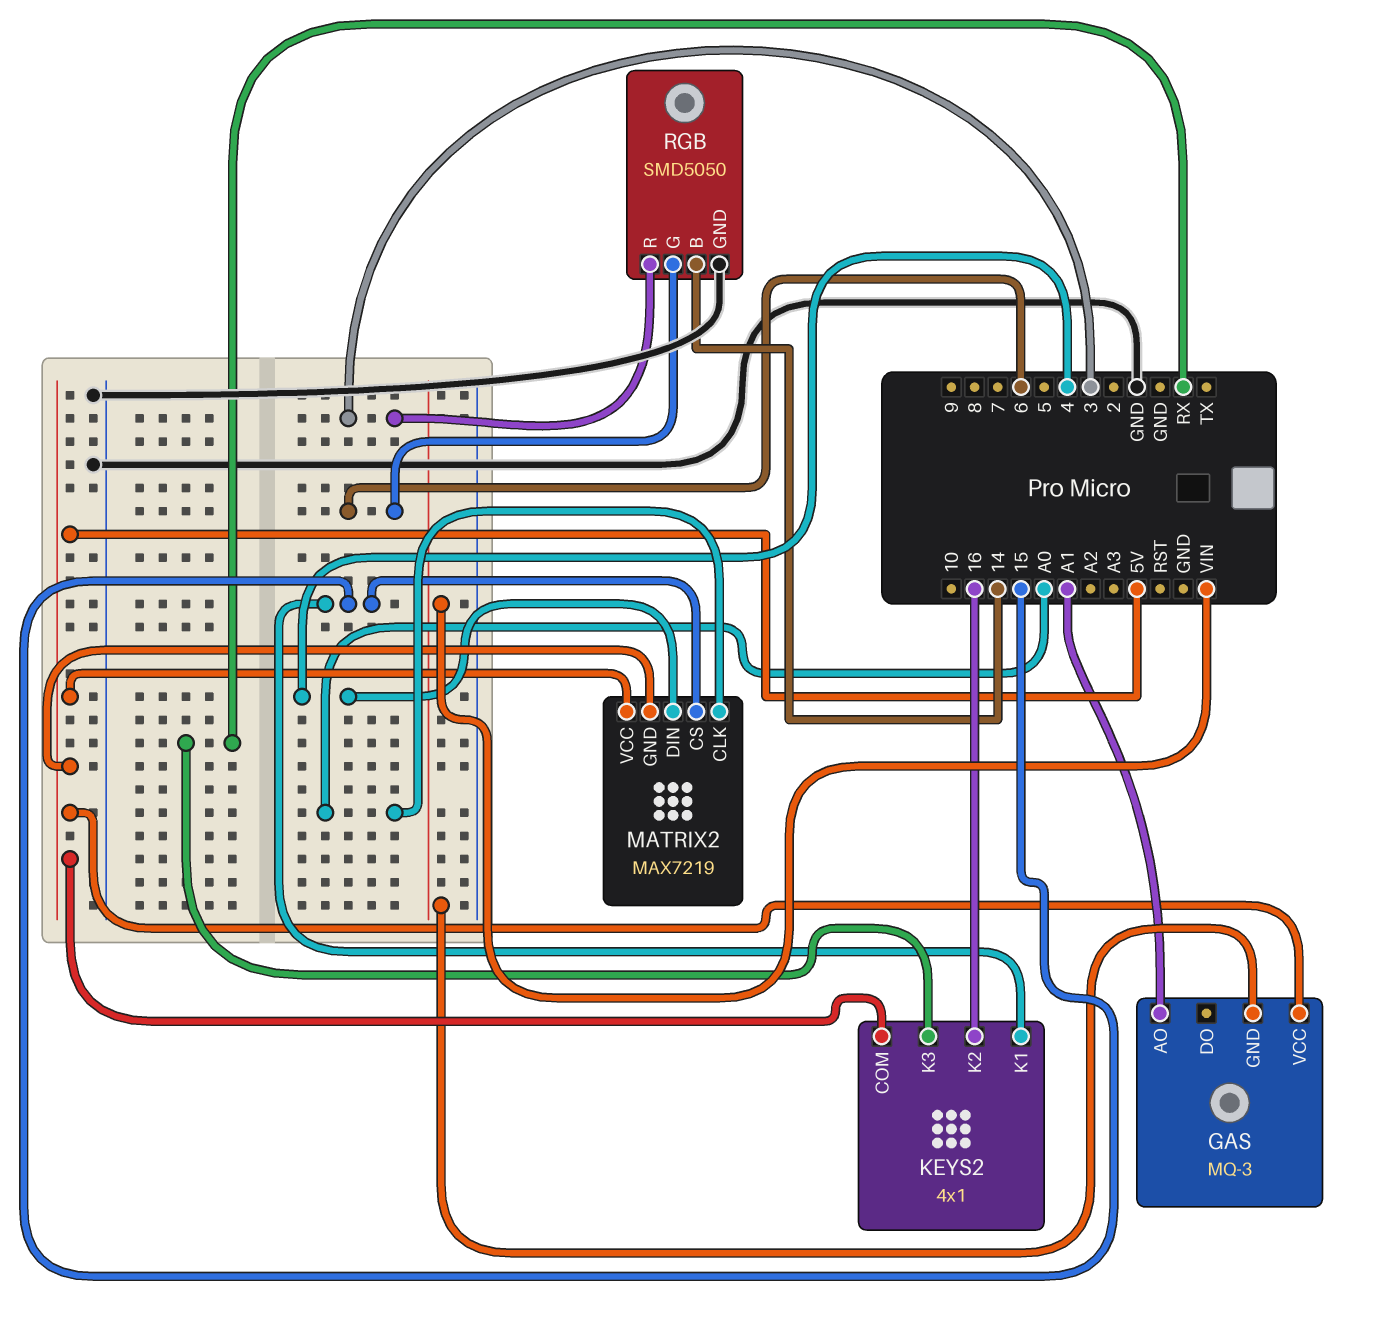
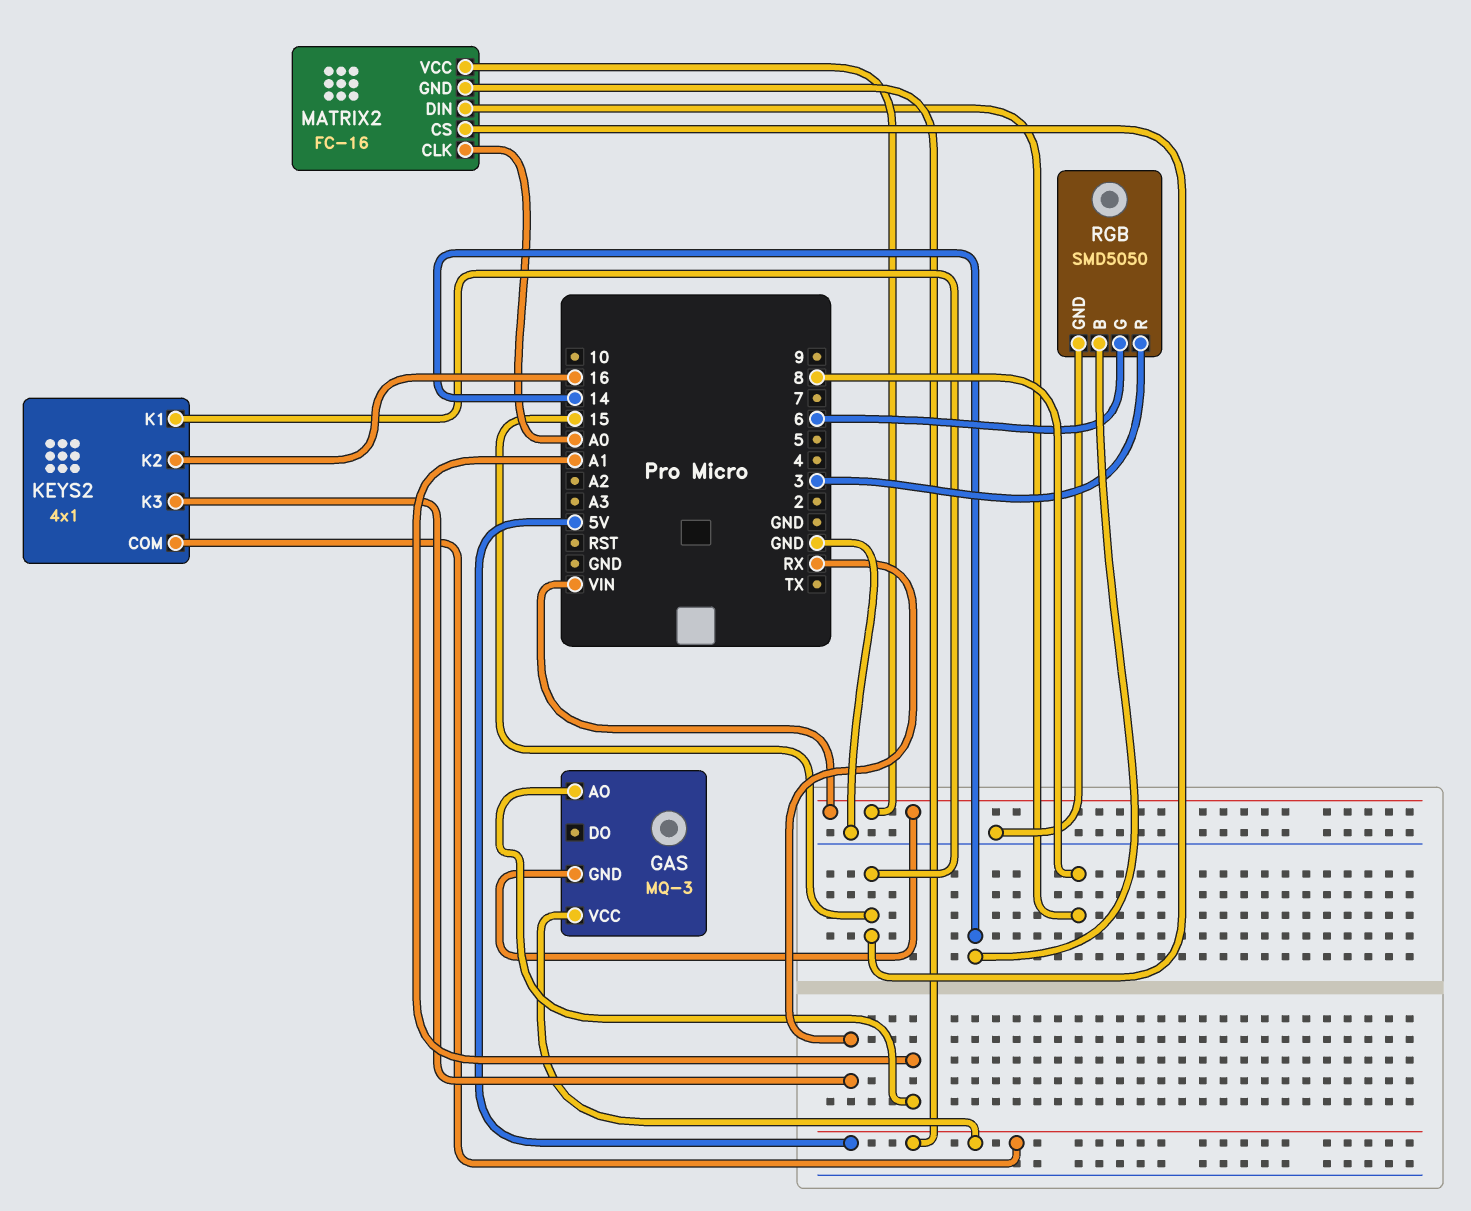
MATRIX2: MAX7219 -> FC-16
MATRIX2 pin DIN: 4 -> 8
MATRIX2 pin VCC: 5V -> VIN

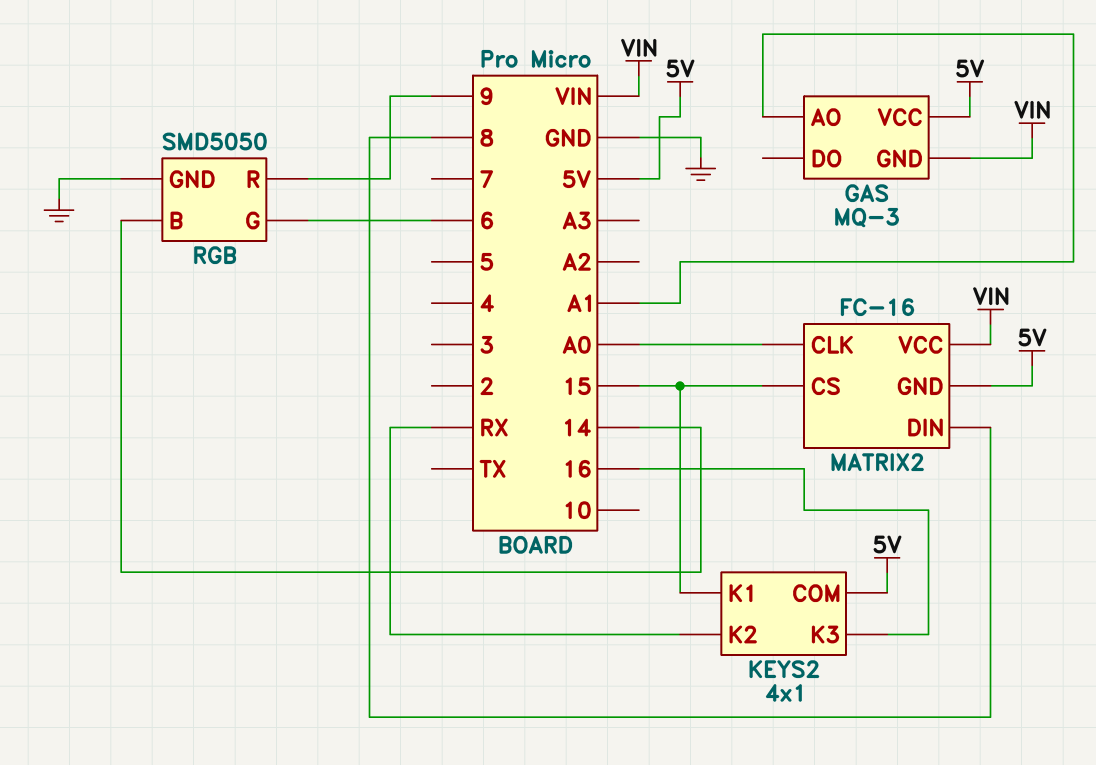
KEYS2 pin K2: 16 -> RX
KEYS2 pin K3: RX -> 16
RGB pin R: 3 -> 9

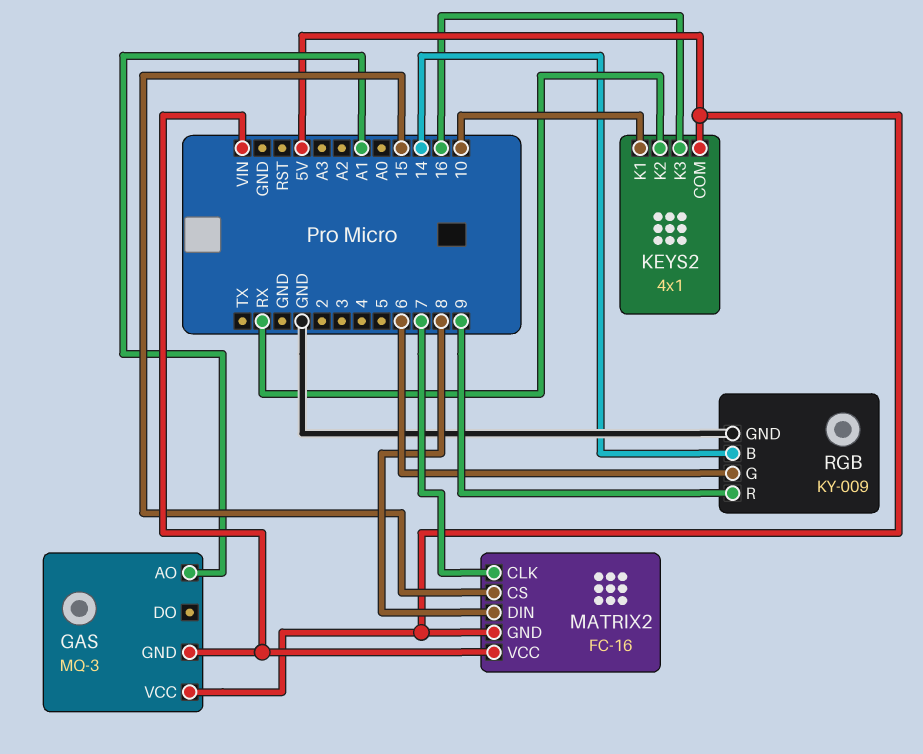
KEYS2 pin K1: 15 -> 10
MATRIX2 pin CLK: A0 -> 7
RGB: SMD5050 -> KY-009

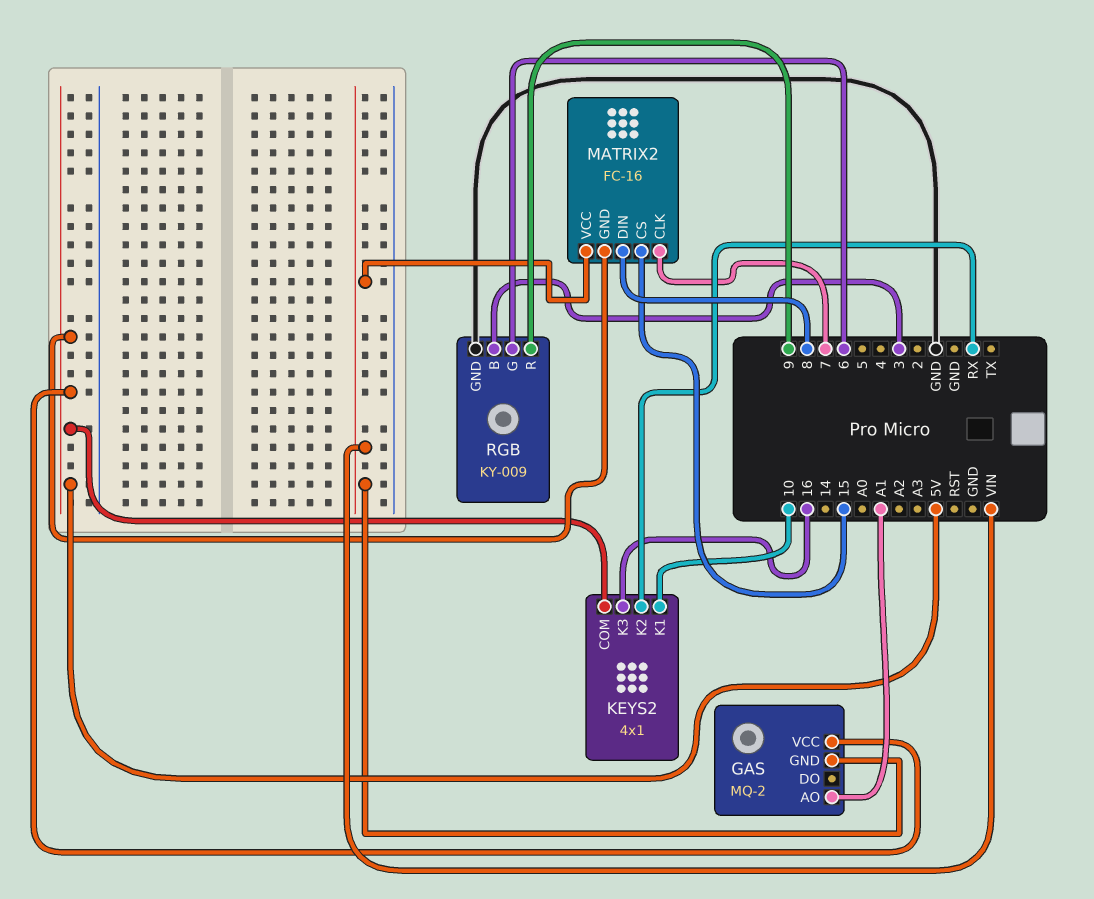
GAS: MQ-3 -> MQ-2
RGB pin B: 14 -> 3

